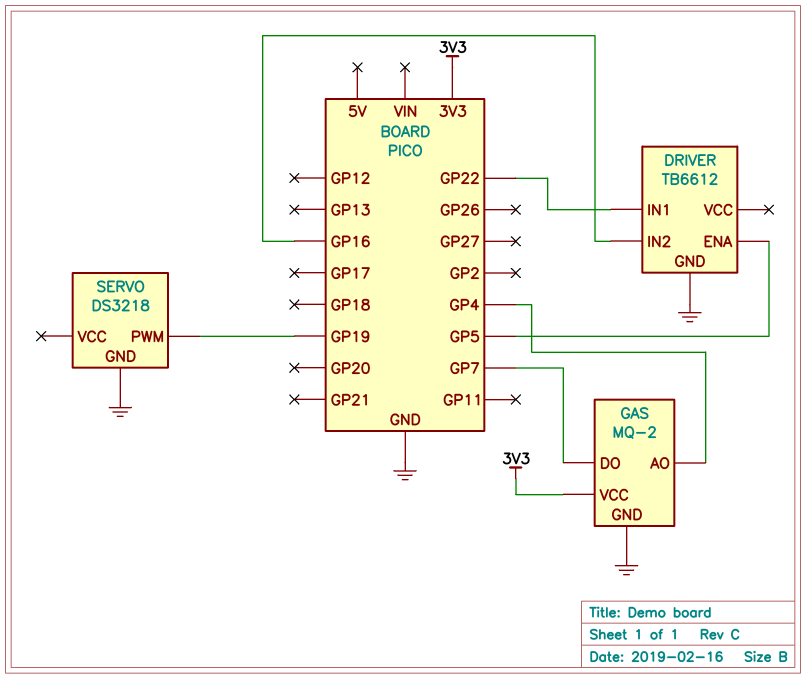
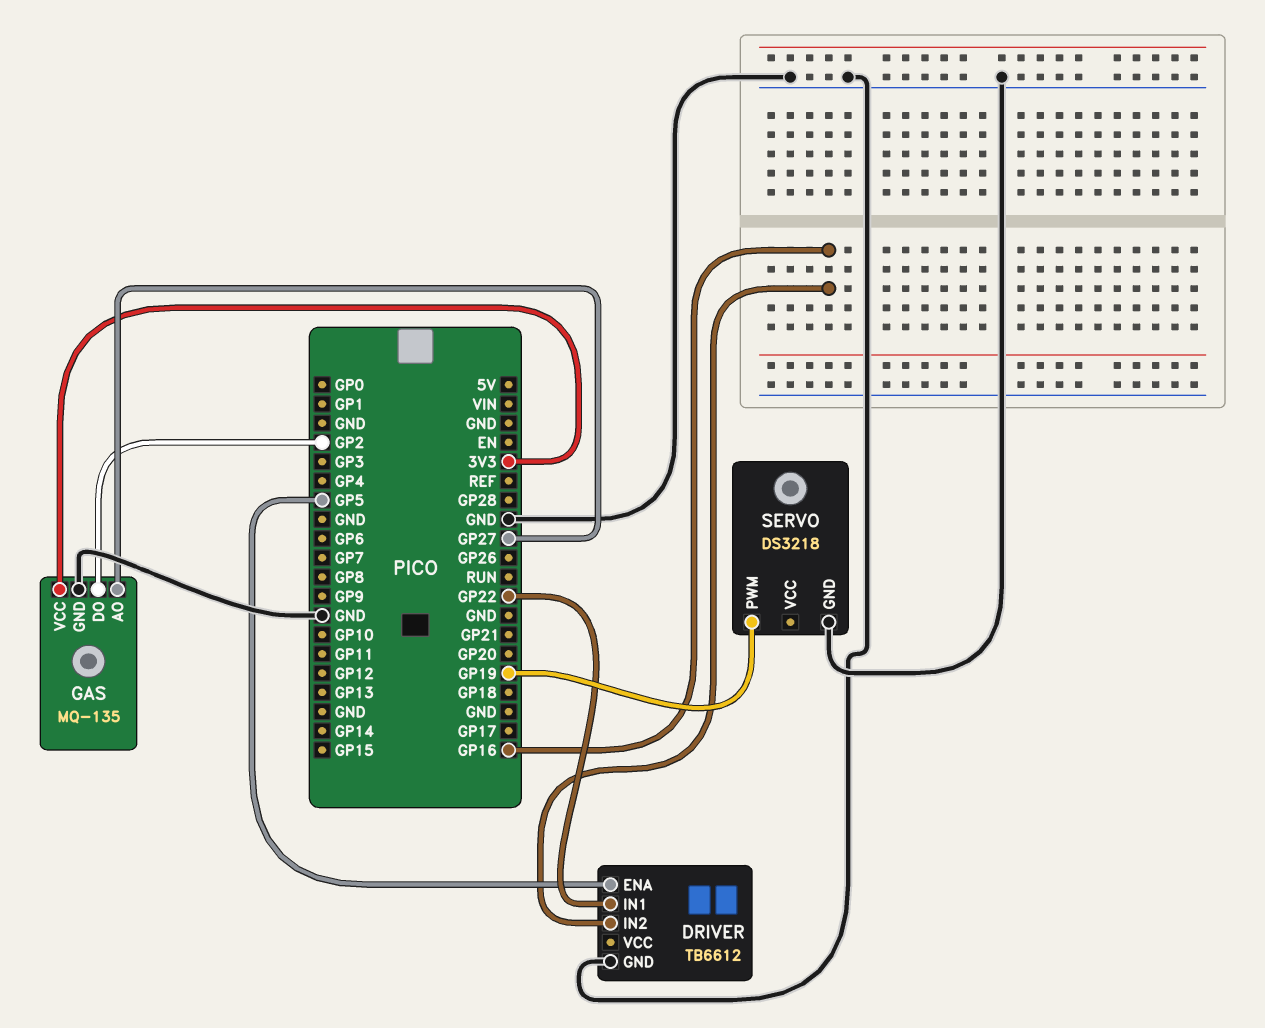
GAS: MQ-2 -> MQ-135
GAS pin AO: GP4 -> GP27
GAS pin DO: GP7 -> GP2

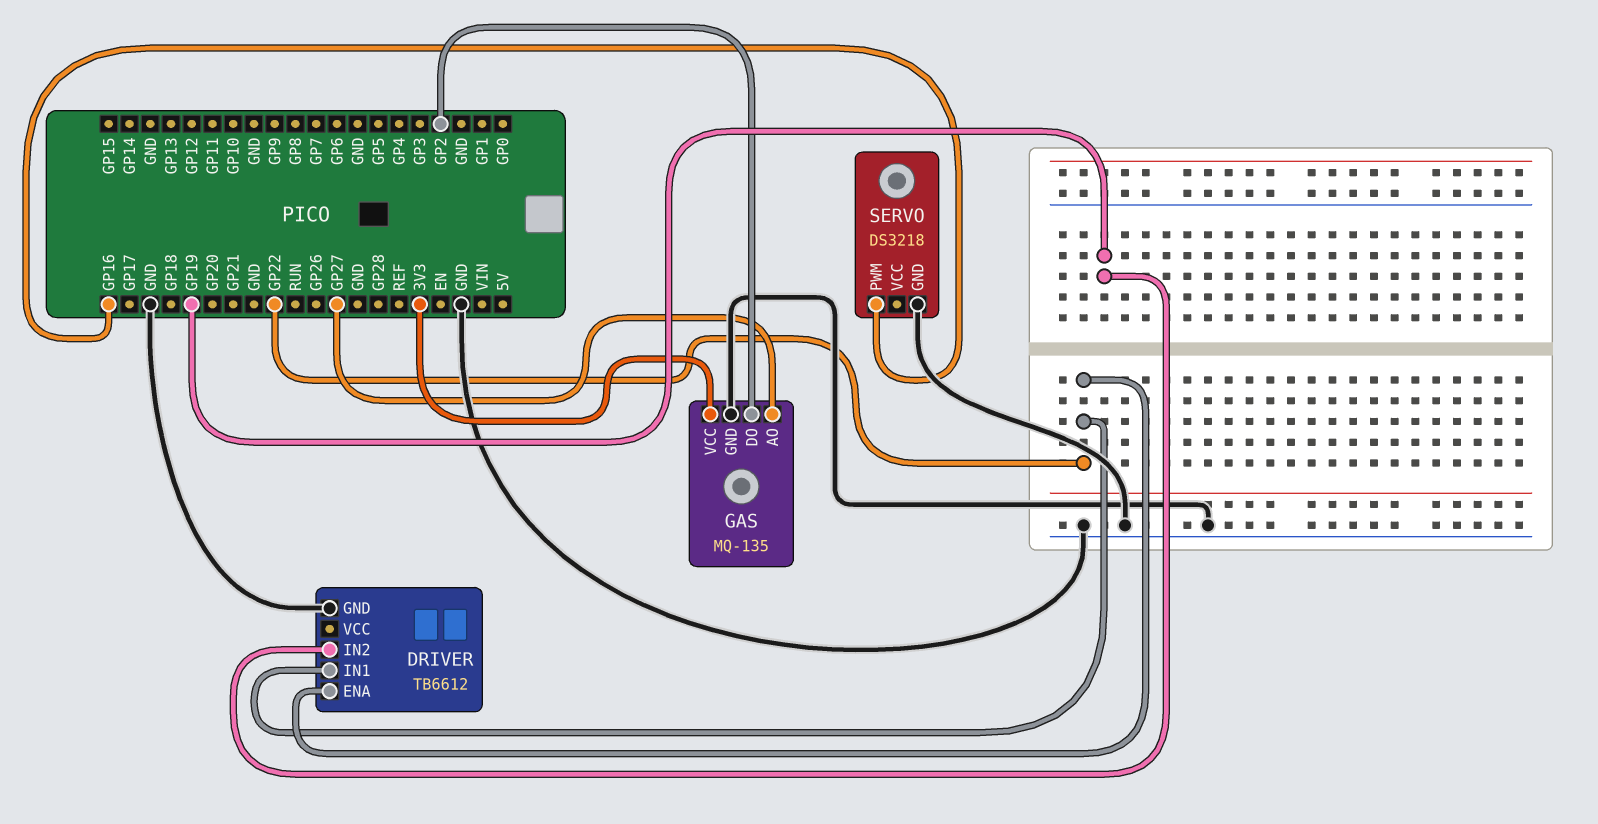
DRIVER pin ENA: GP5 -> GP22
DRIVER pin IN2: GP16 -> GP19
SERVO pin PWM: GP19 -> GP16

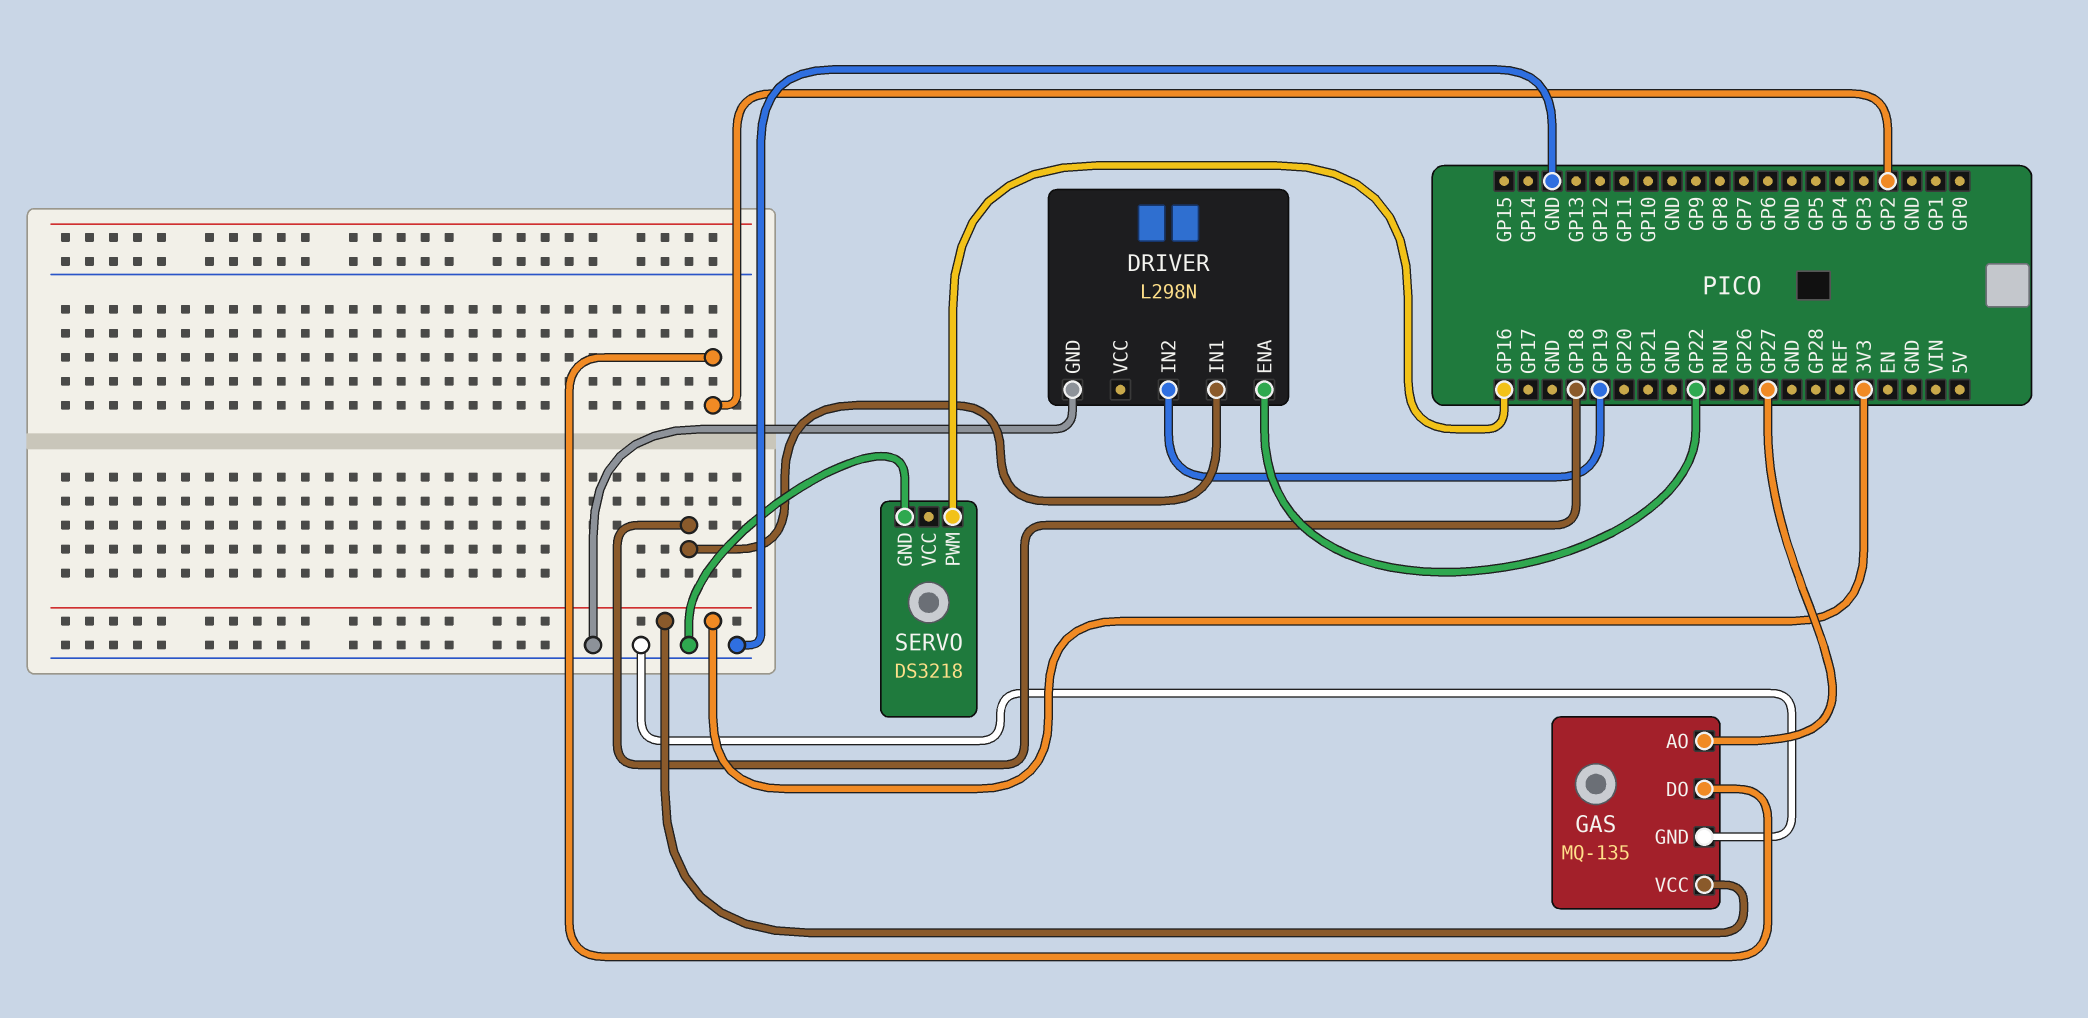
DRIVER: TB6612 -> L298N
DRIVER pin IN1: GP22 -> GP18

